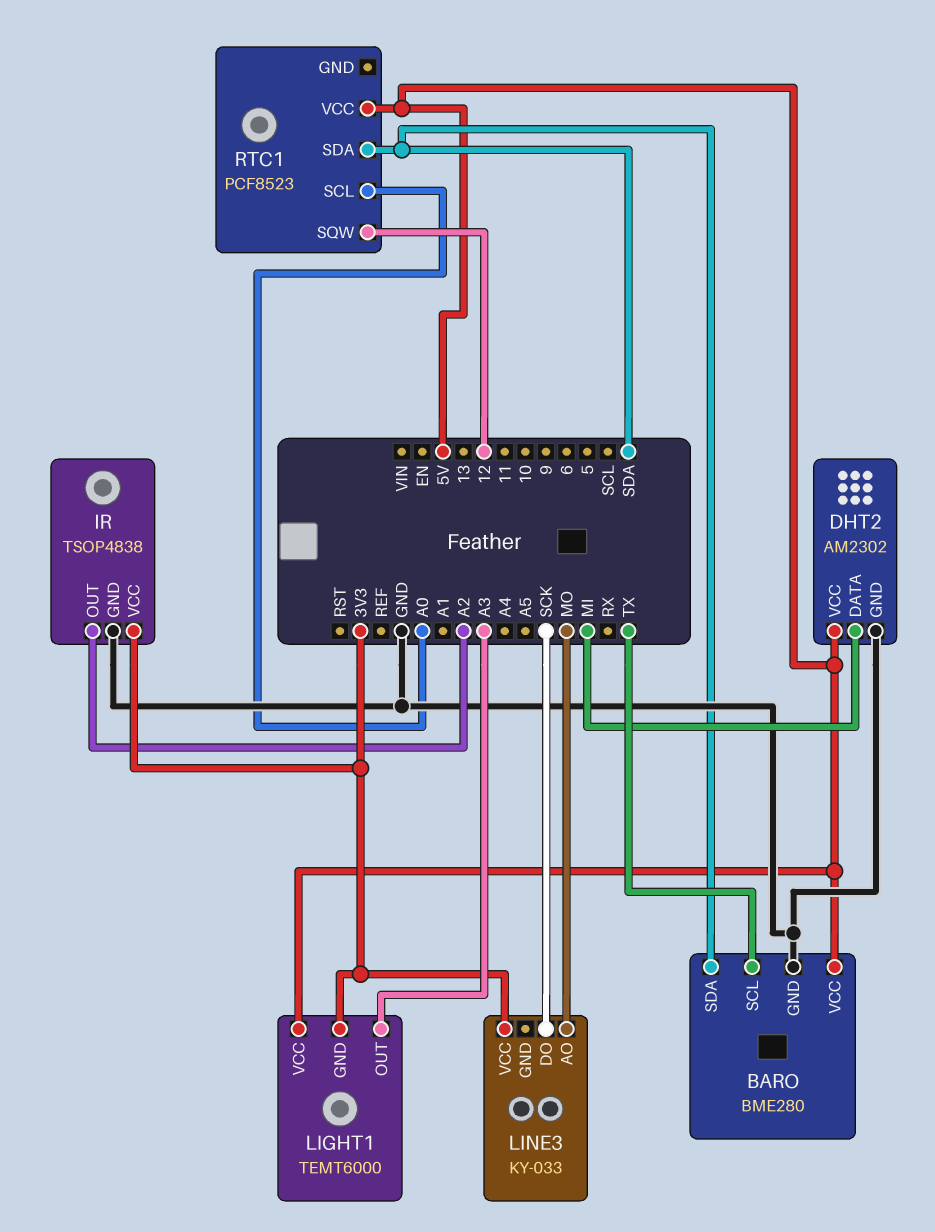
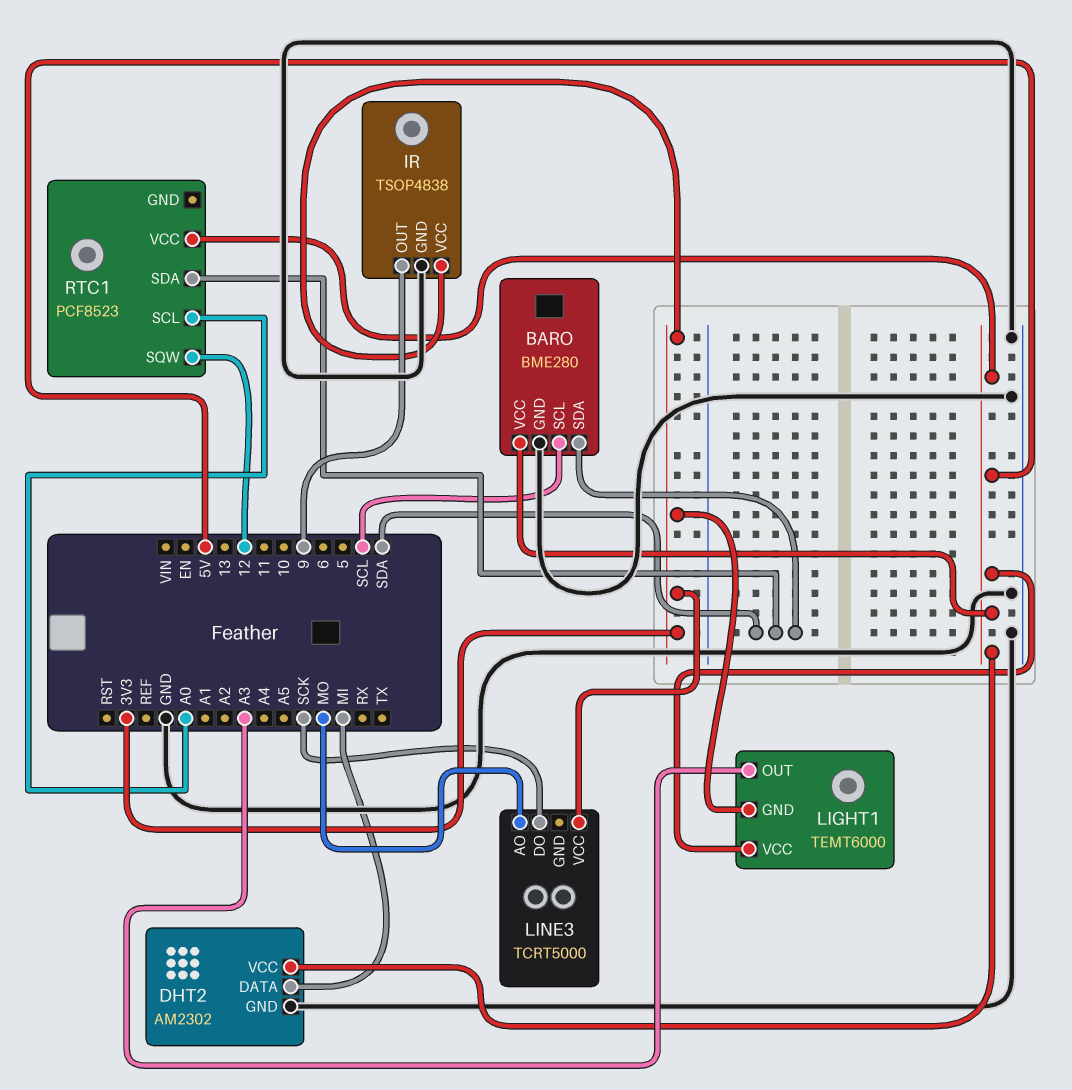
BARO pin SCL: TX -> SCL
IR pin OUT: A2 -> 9
LINE3: KY-033 -> TCRT5000

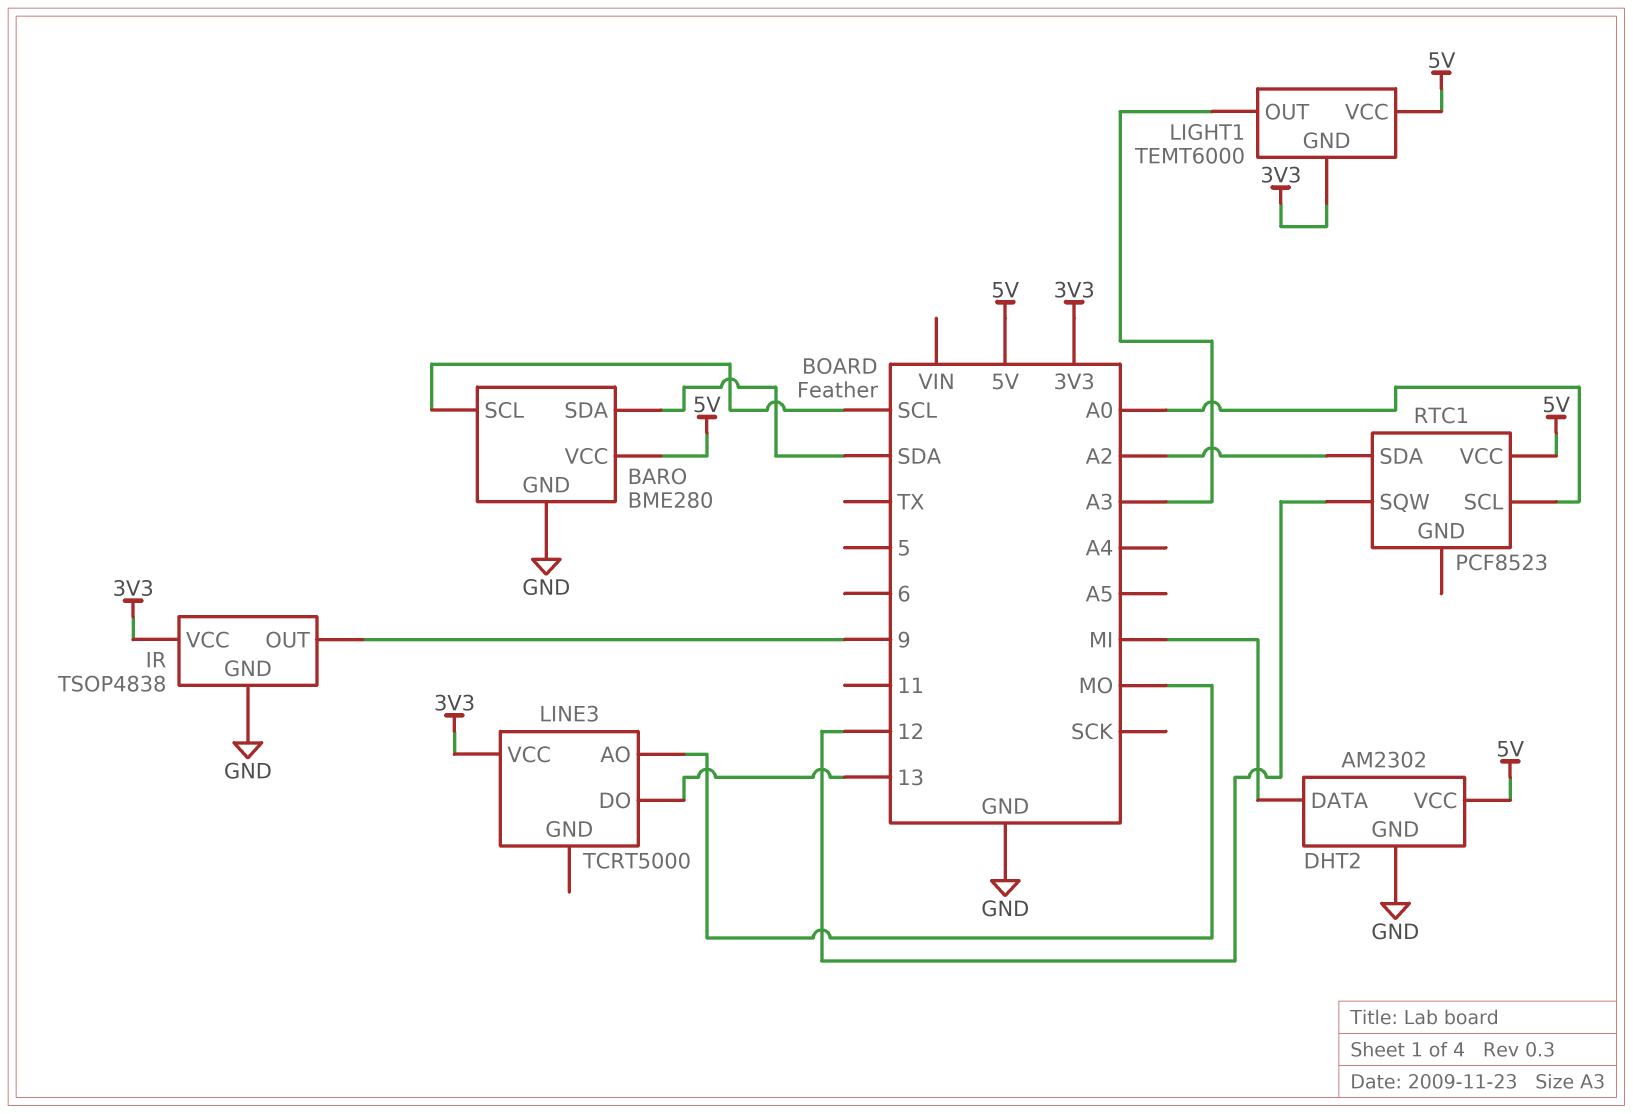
LINE3 pin DO: SCK -> 13
RTC1 pin SDA: SDA -> A2

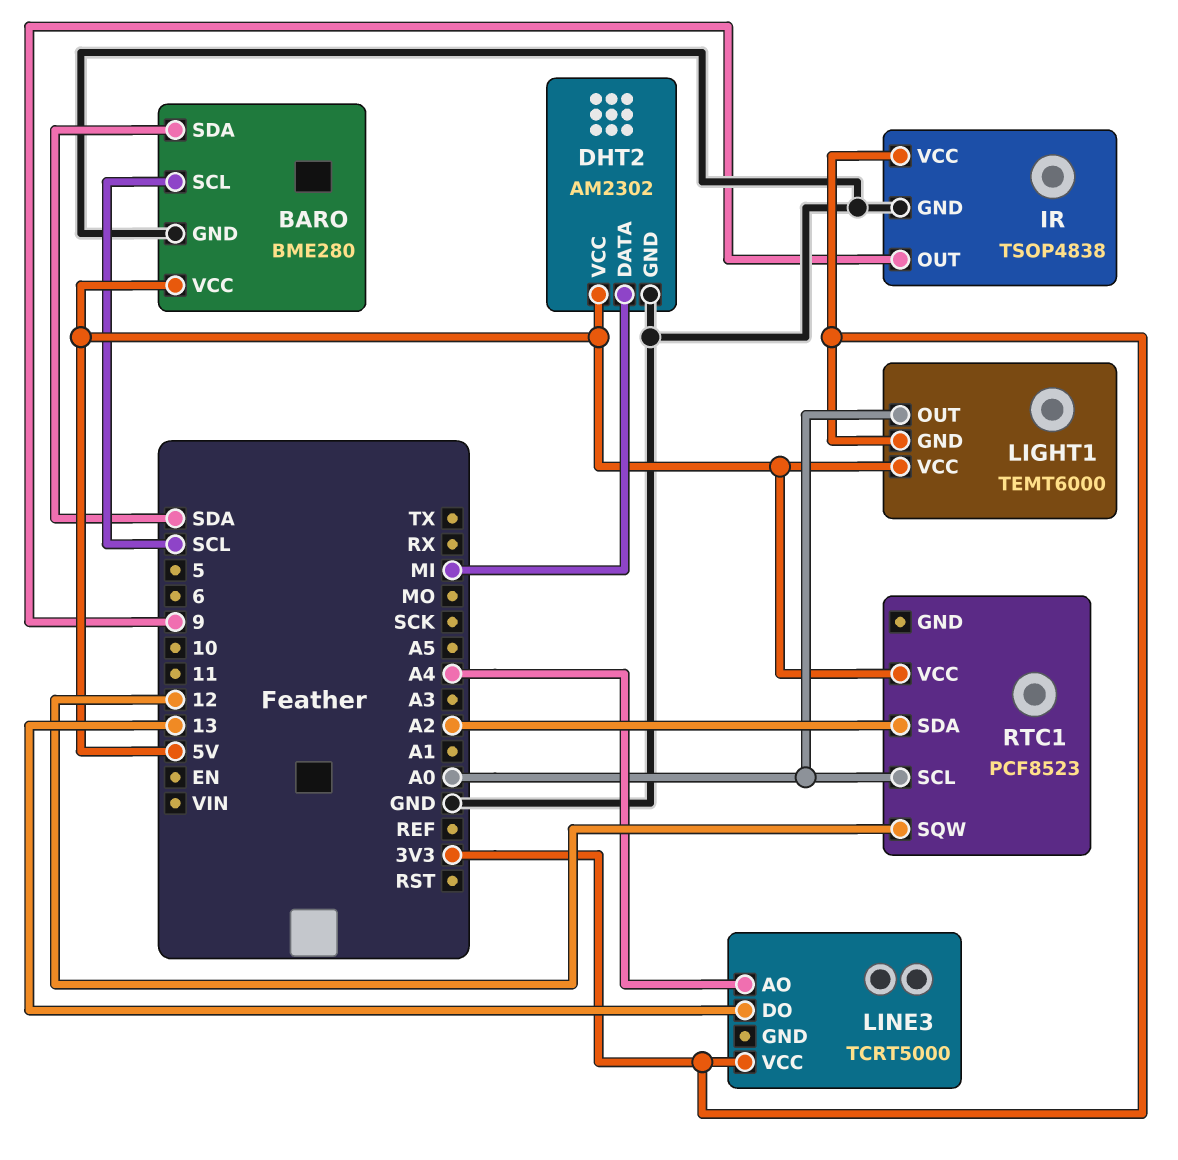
LIGHT1 pin OUT: A3 -> A0
LINE3 pin AO: MO -> A4

